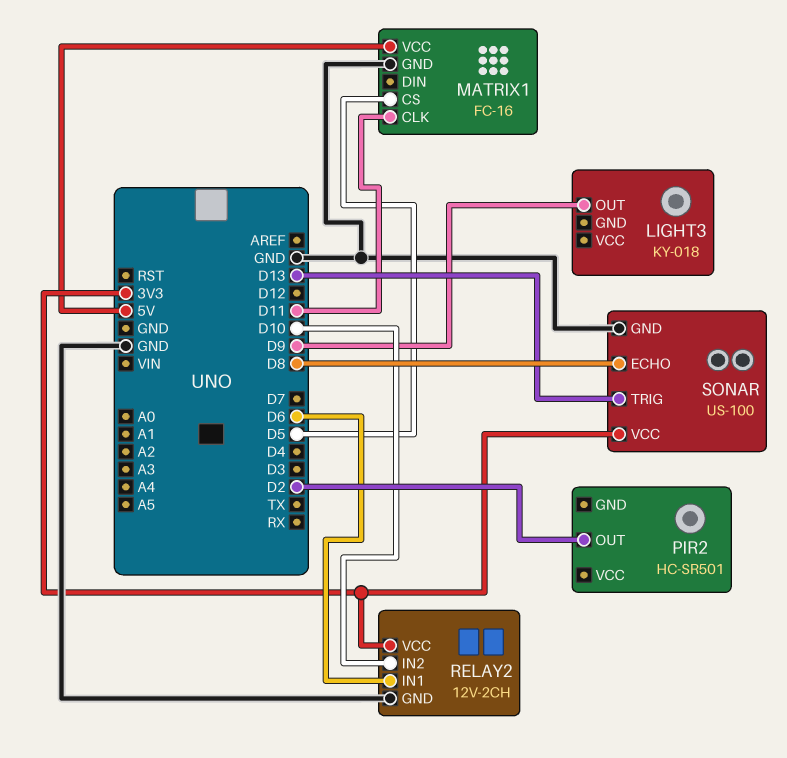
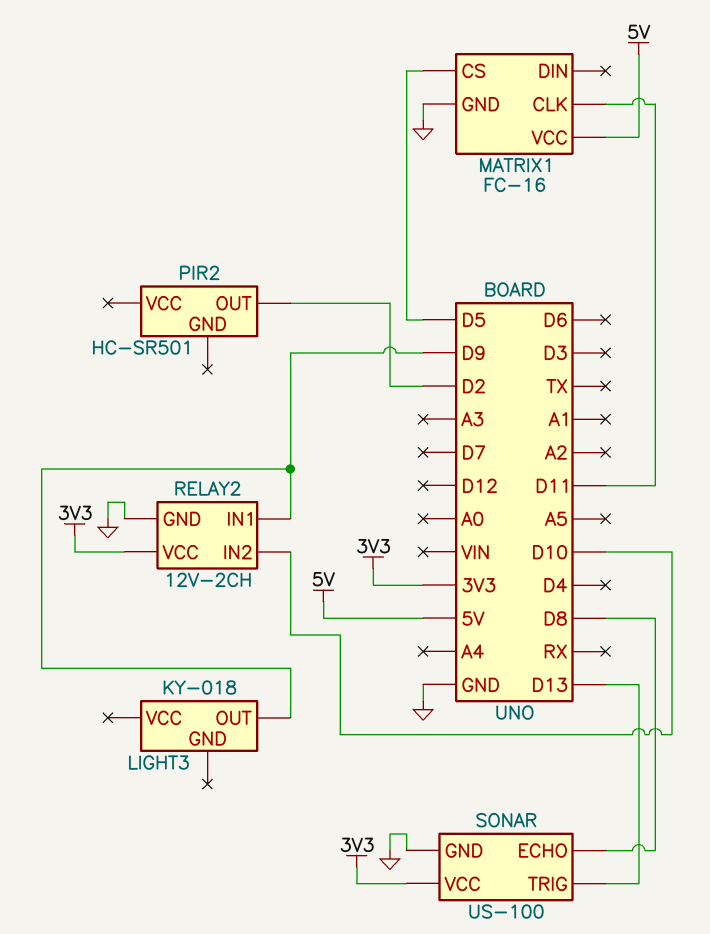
RELAY2 pin IN1: D6 -> D9

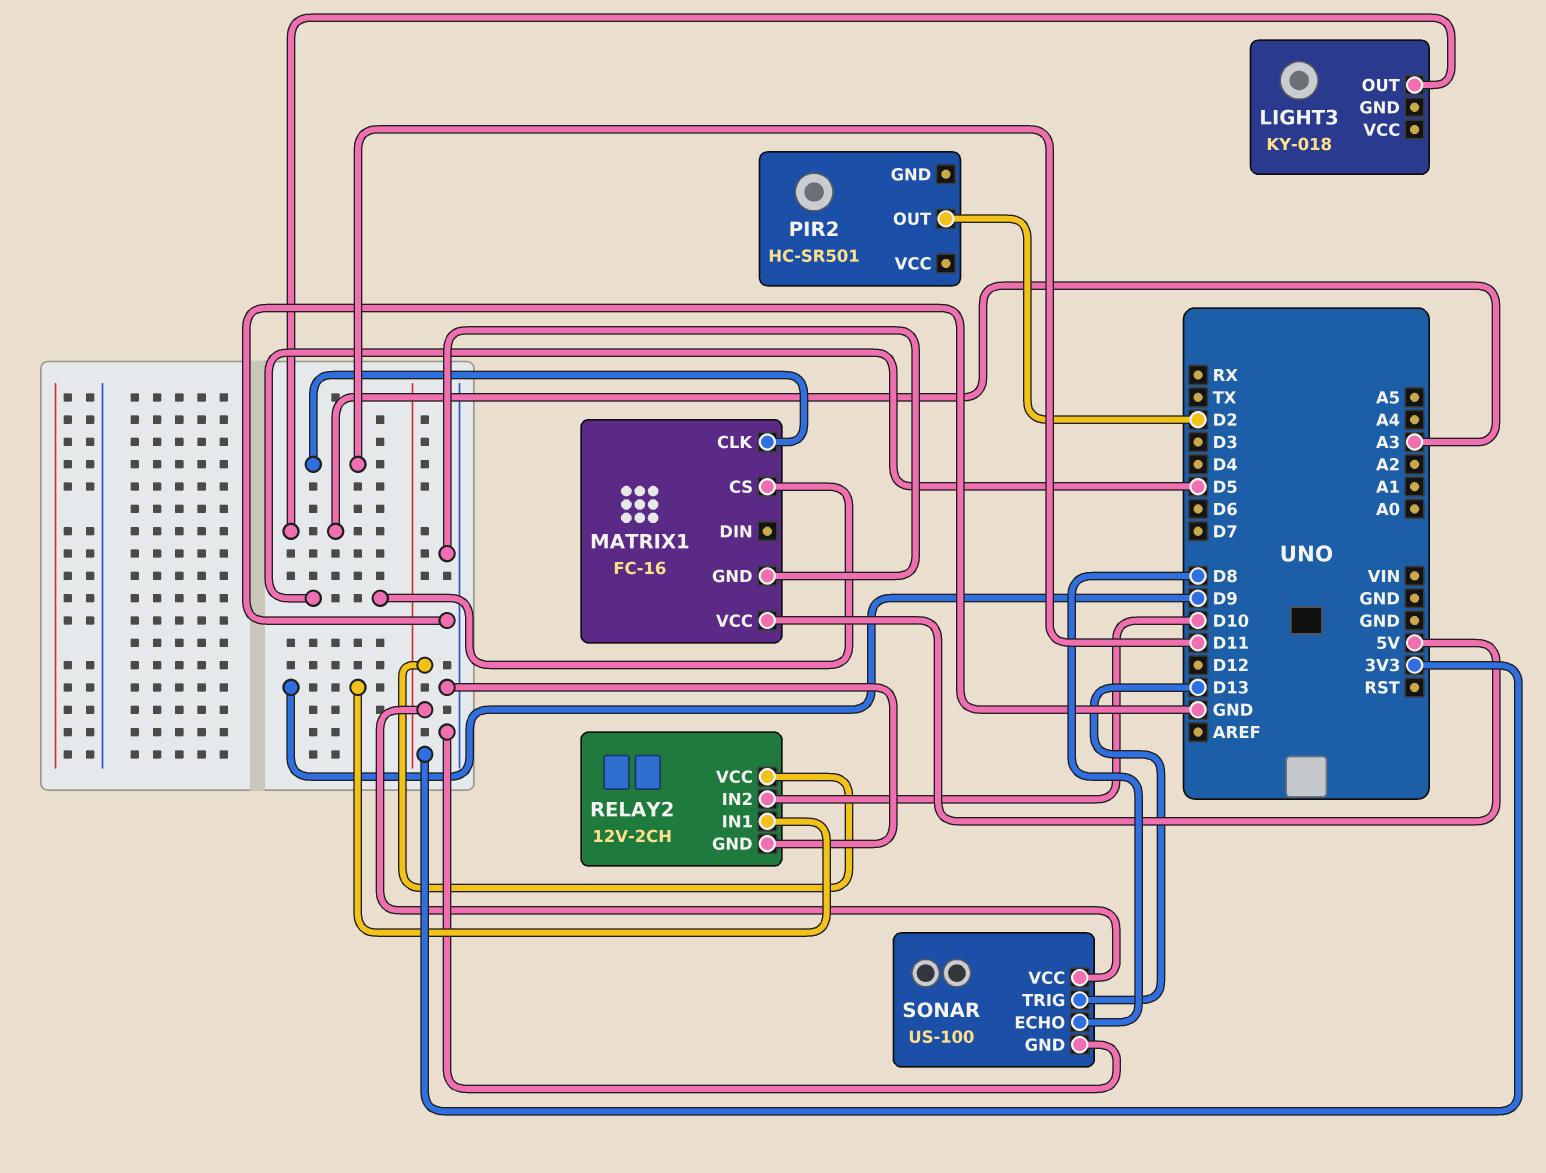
LIGHT3 pin OUT: D9 -> A3

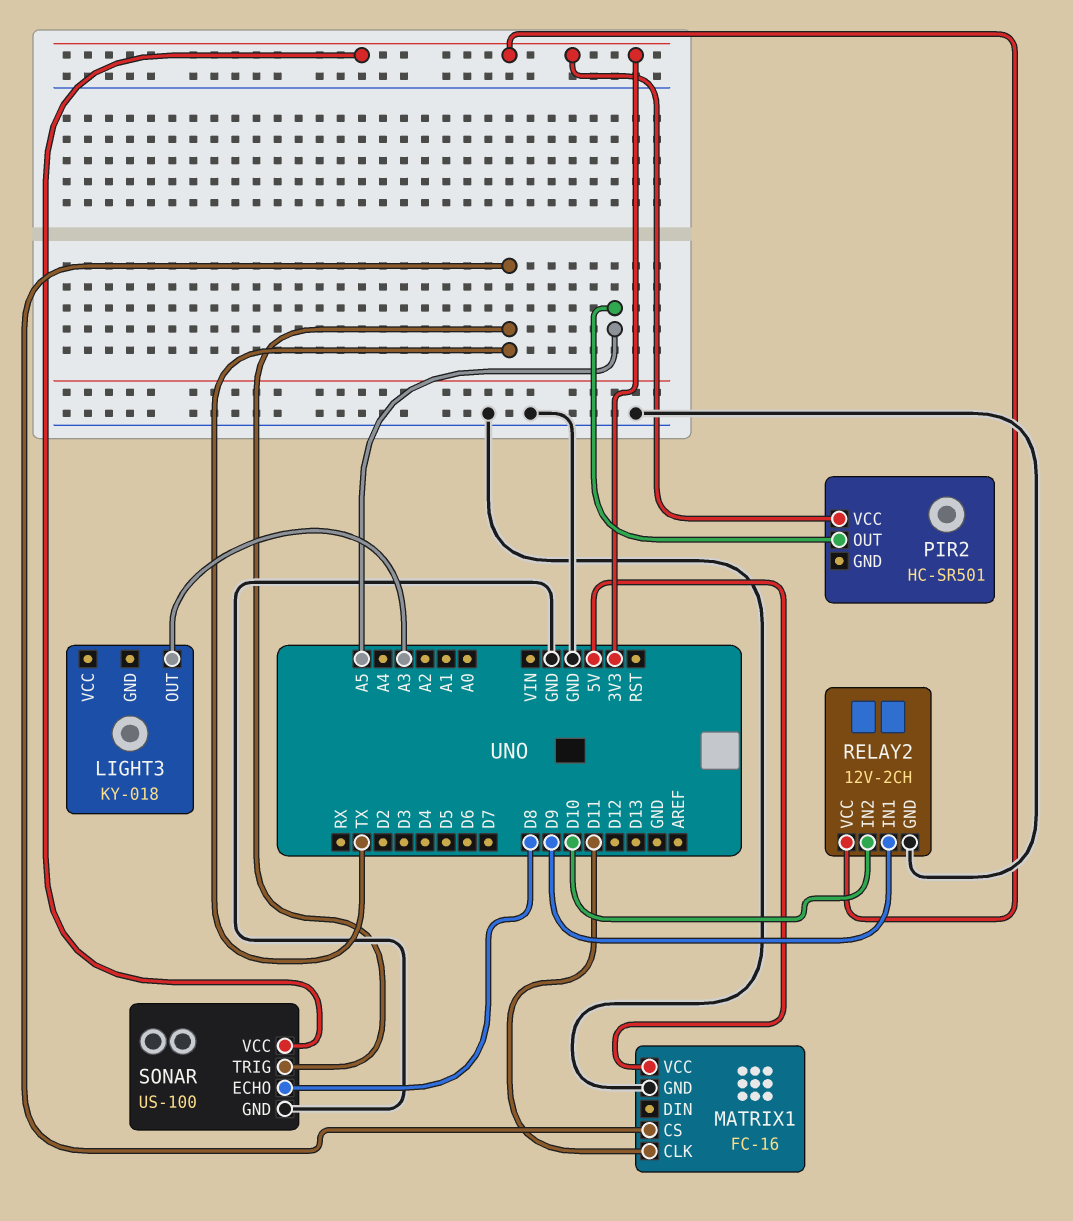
MATRIX1 pin CS: D5 -> TX
PIR2 pin OUT: D2 -> A5
PIR2 pin VCC: none -> 3V3
SONAR pin TRIG: D13 -> TX

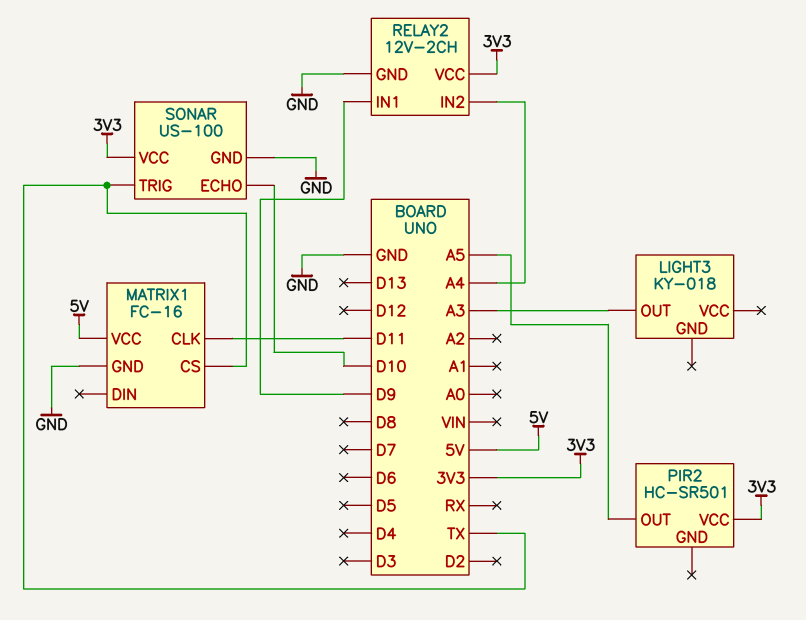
RELAY2 pin IN2: D10 -> A4
SONAR pin ECHO: D8 -> D10

